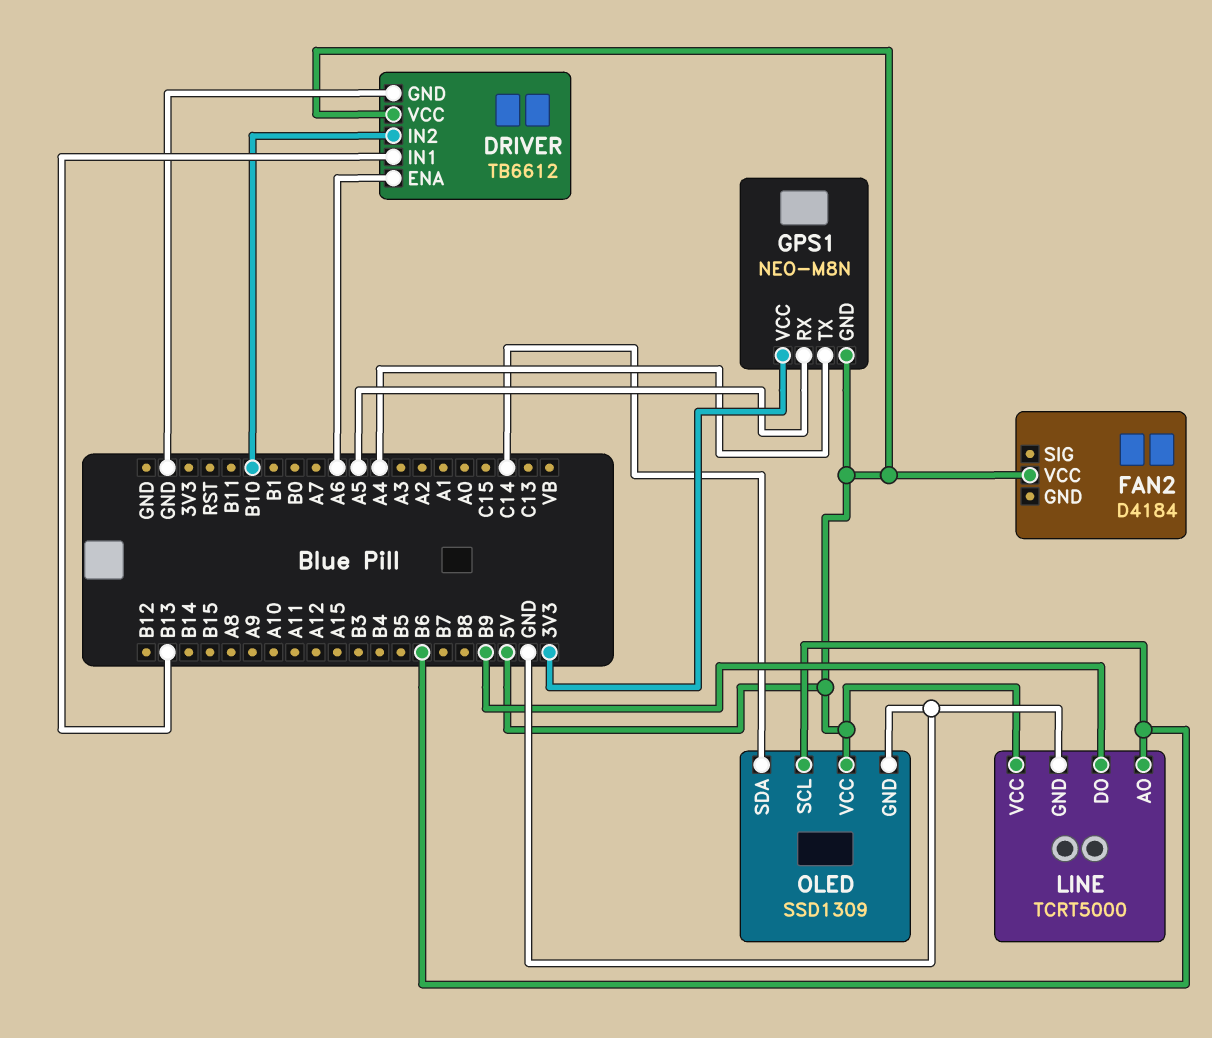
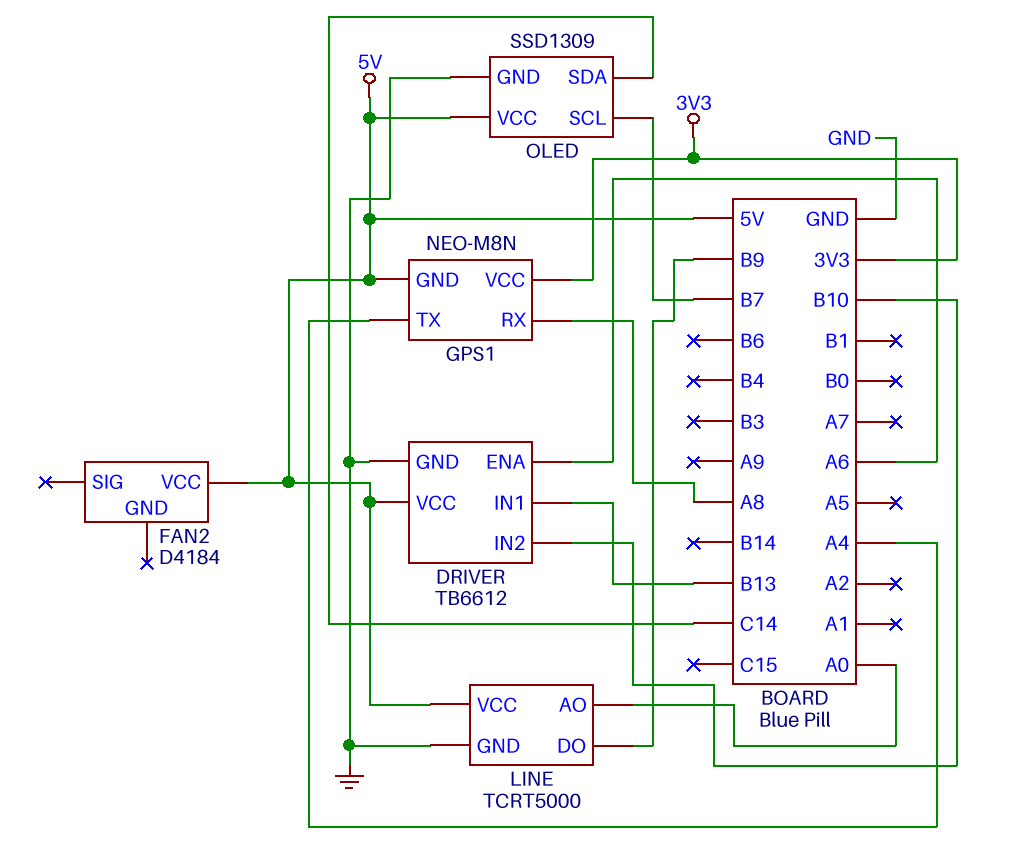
GPS1 pin RX: A5 -> A8
LINE pin AO: B6 -> A0
OLED pin SCL: B6 -> B7

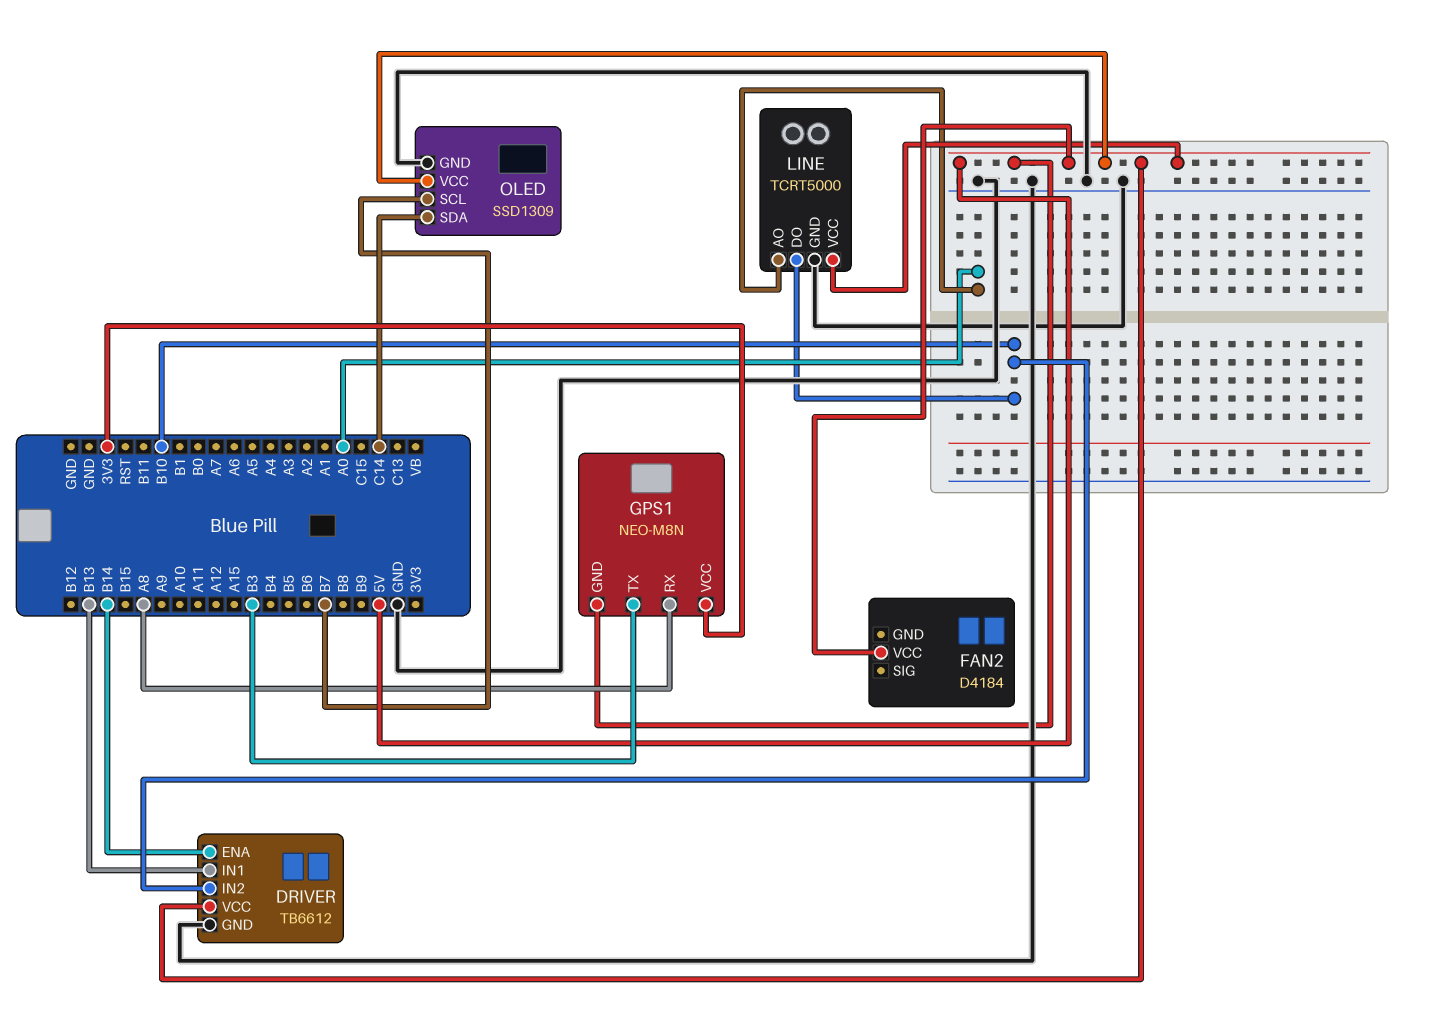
DRIVER pin ENA: A6 -> B14
GPS1 pin TX: A4 -> B3
LINE pin DO: B9 -> B10

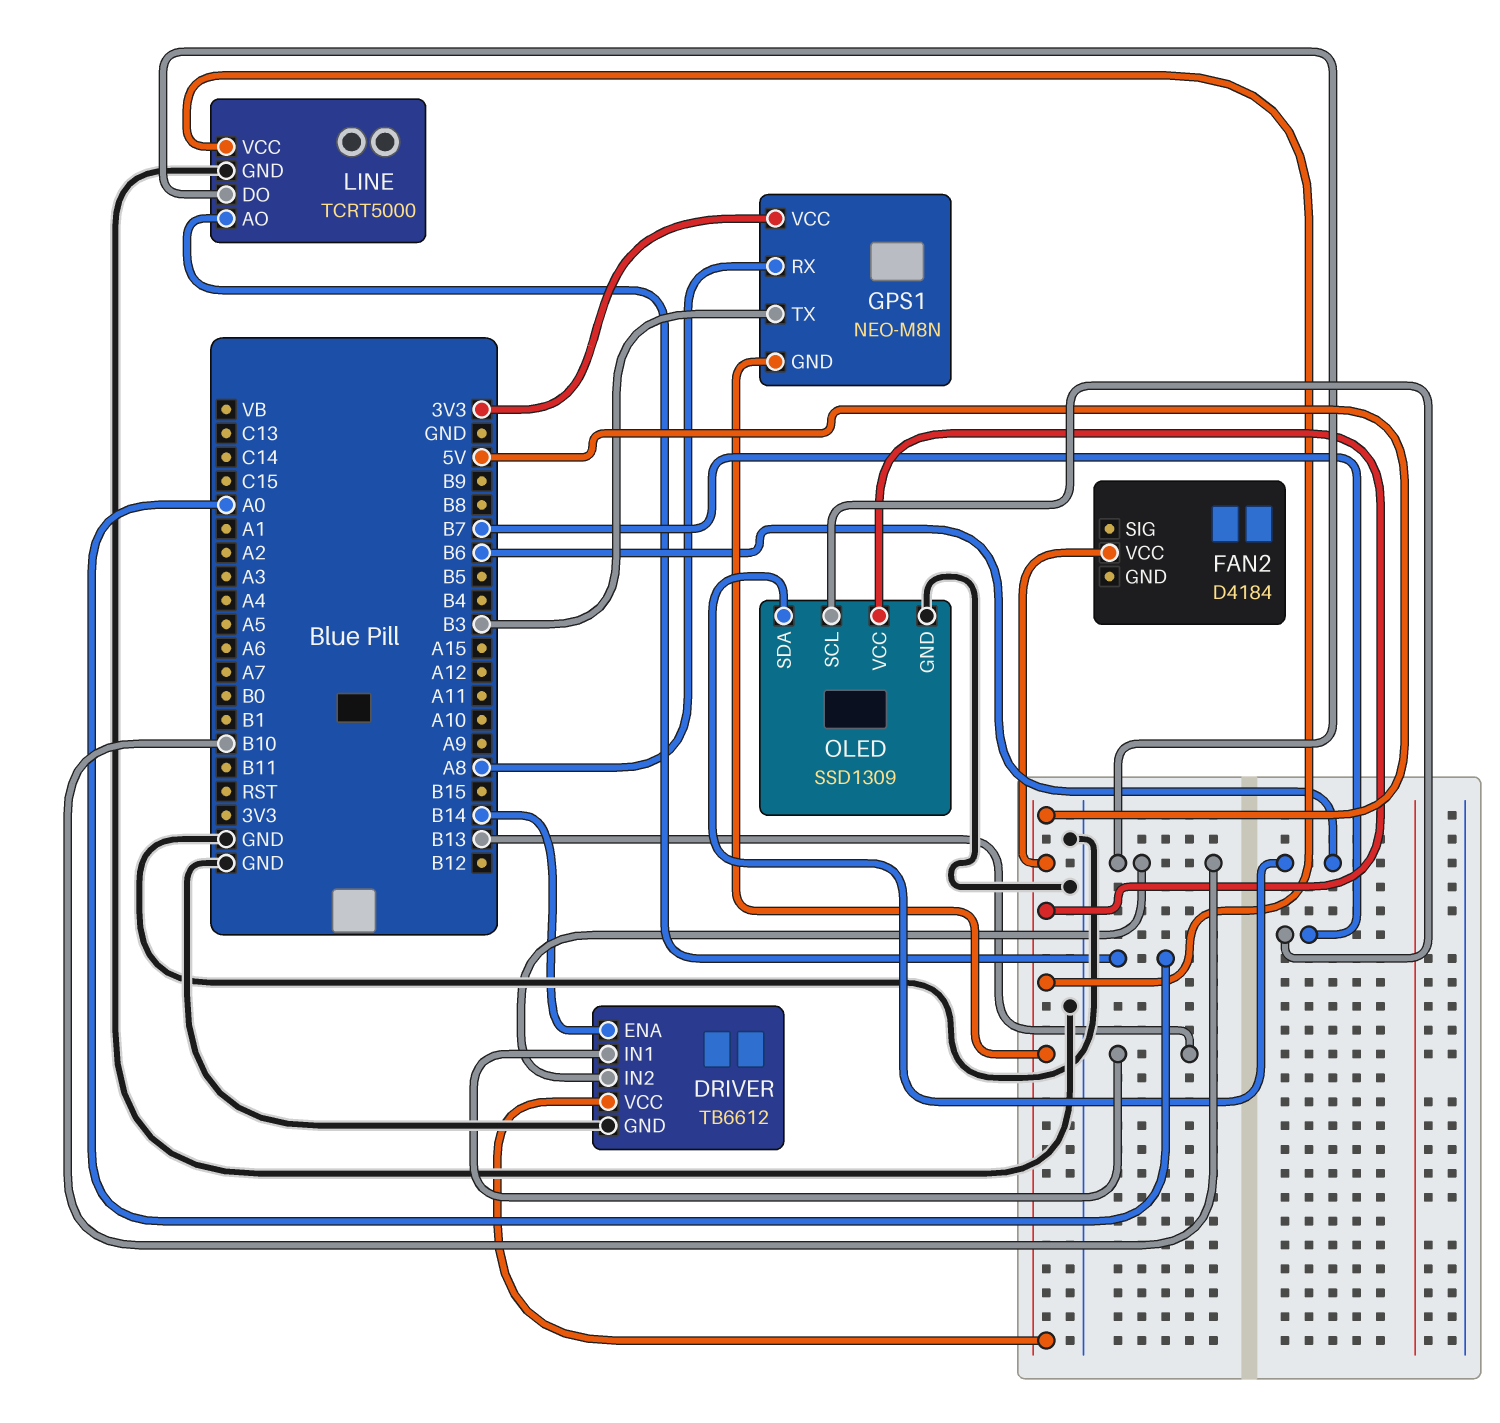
OLED pin SDA: C14 -> B6

